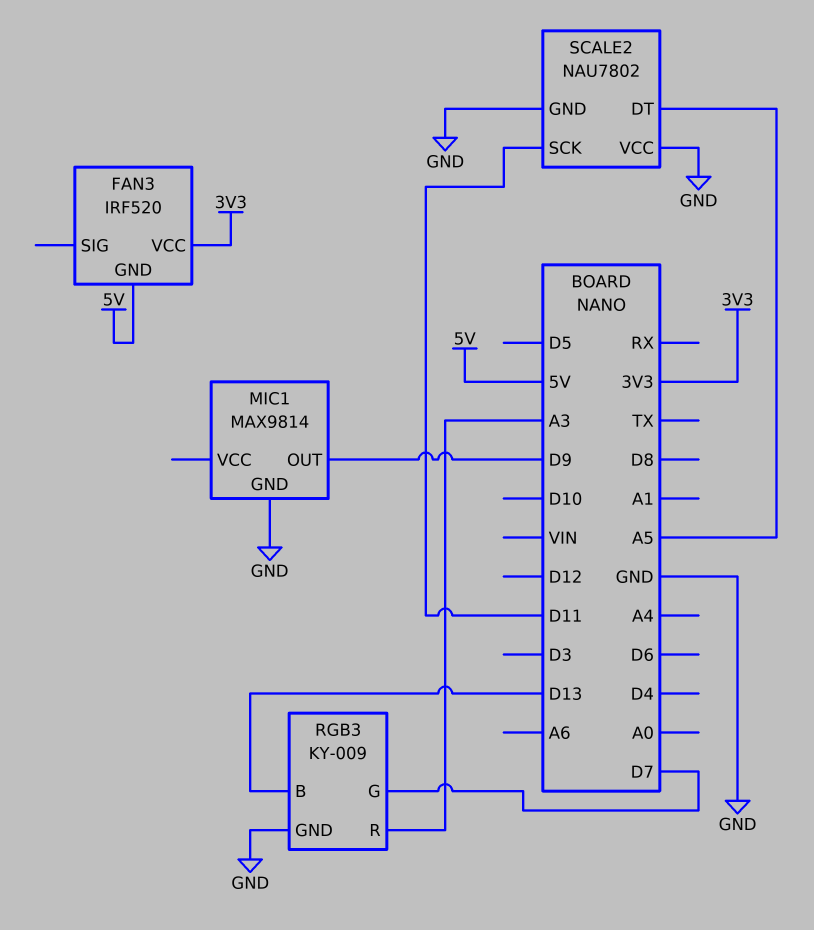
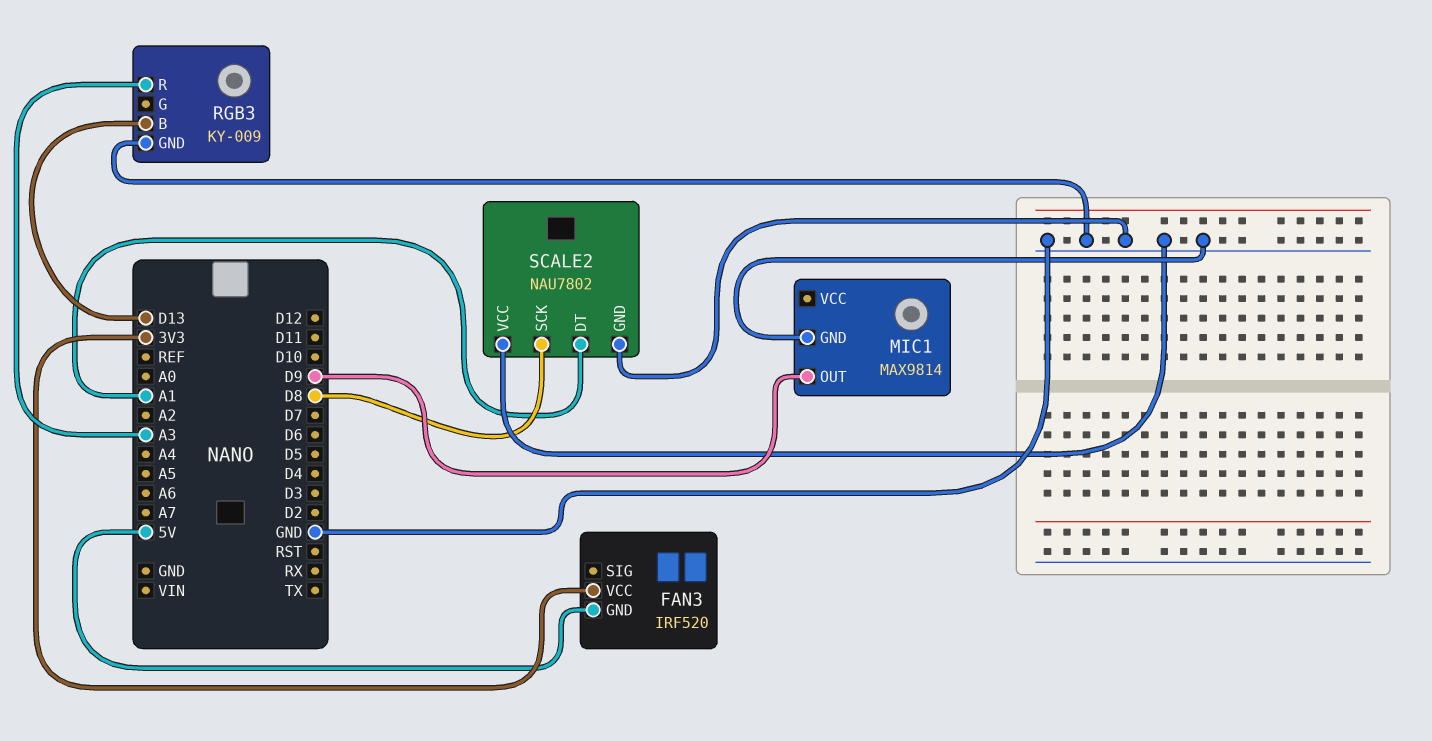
RGB3 pin G: D7 -> none
SCALE2 pin DT: A5 -> A1
SCALE2 pin SCK: D11 -> D8

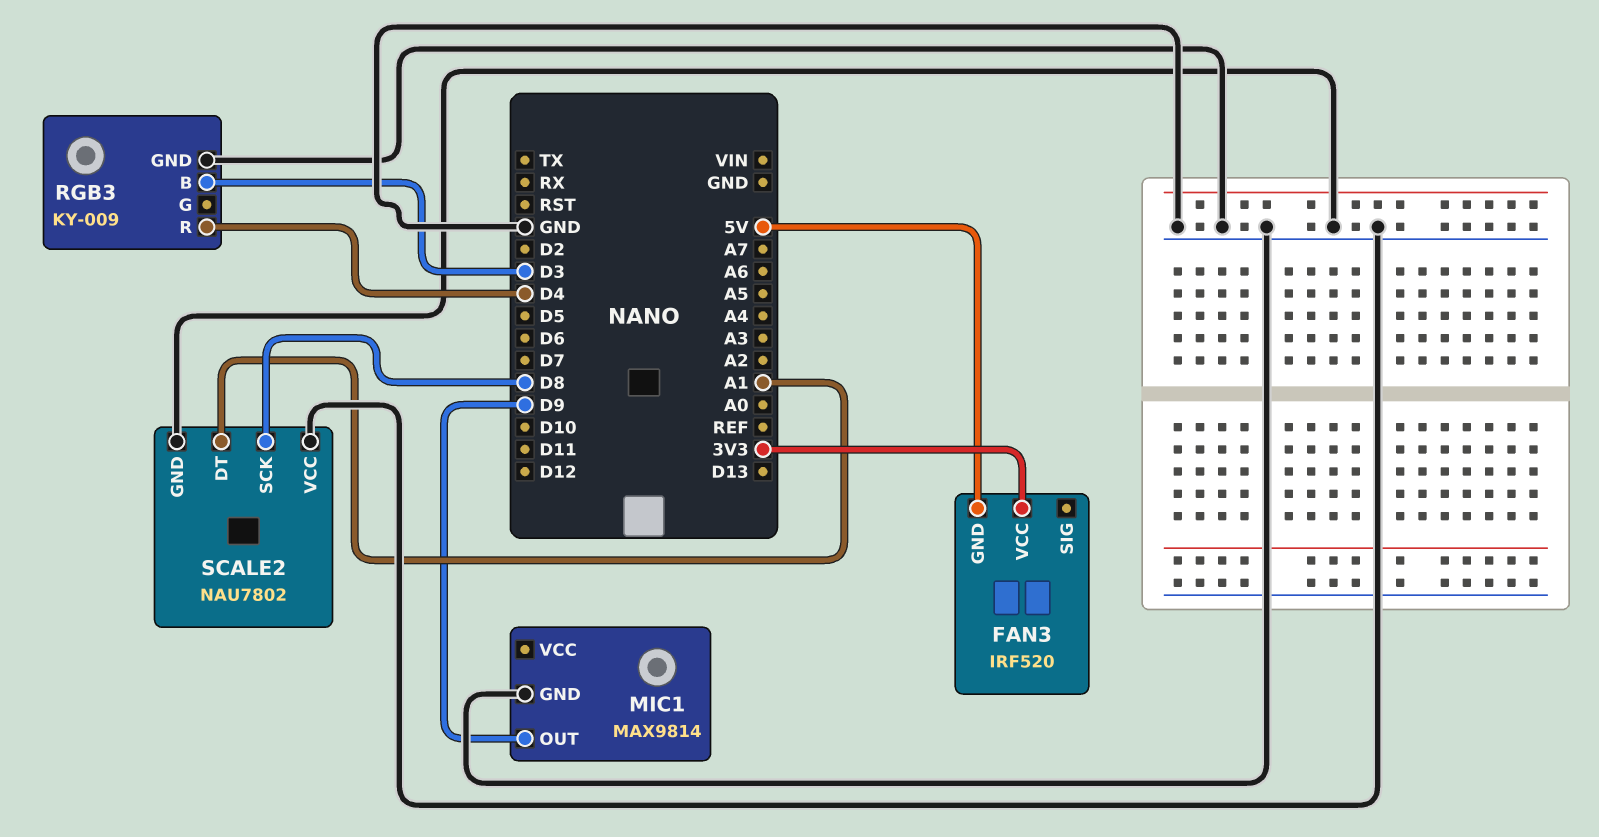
RGB3 pin B: D13 -> D3
RGB3 pin R: A3 -> D4

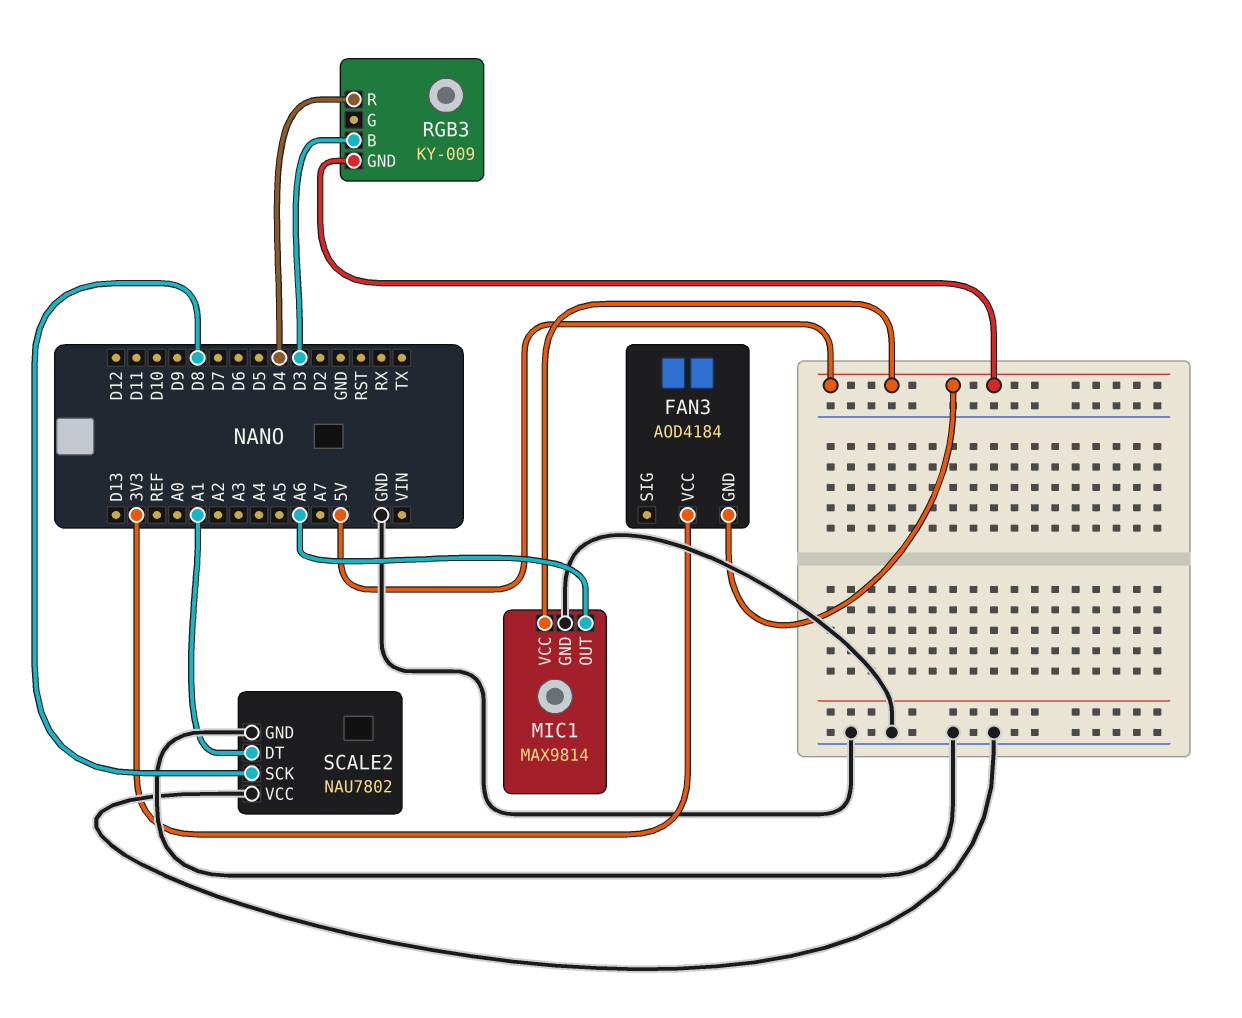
FAN3: IRF520 -> AOD4184
MIC1 pin OUT: D9 -> A6
MIC1 pin VCC: none -> 5V
RGB3 pin GND: GND -> 5V

